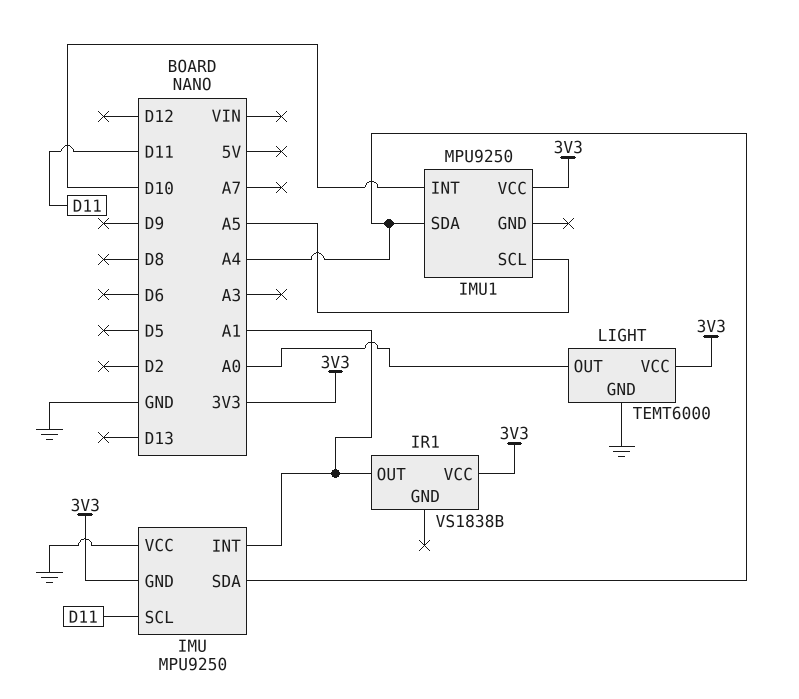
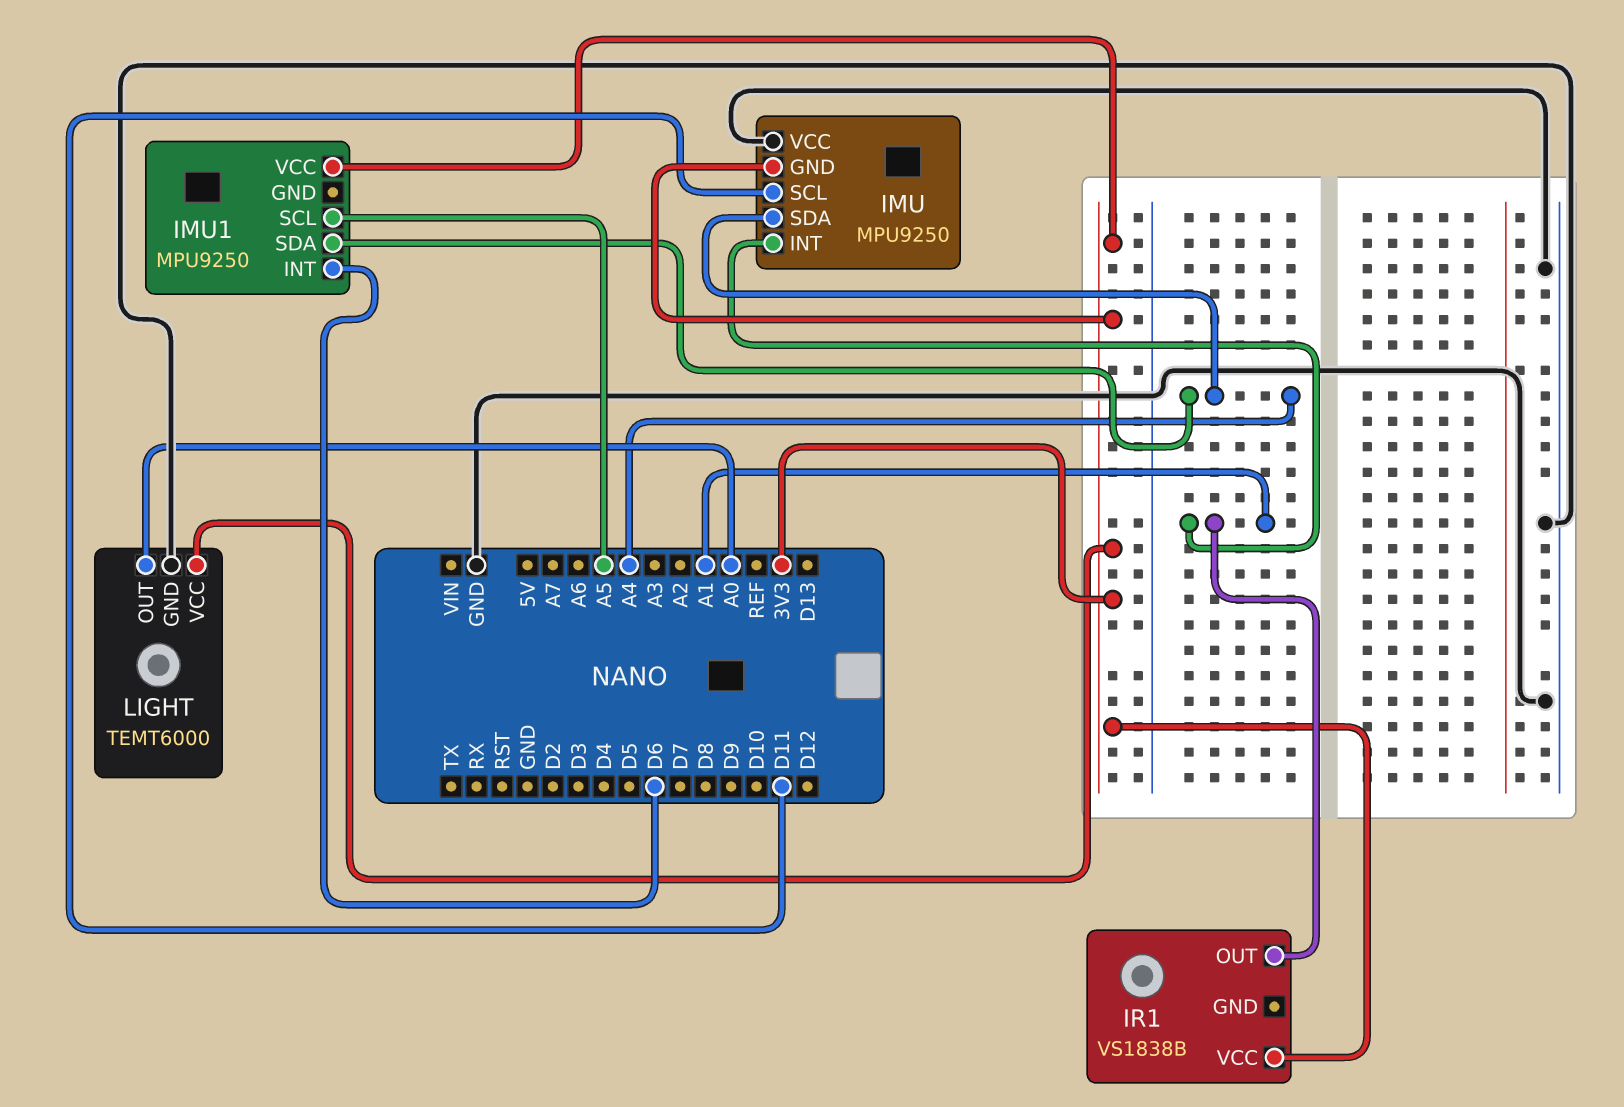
IMU1 pin INT: D10 -> D6

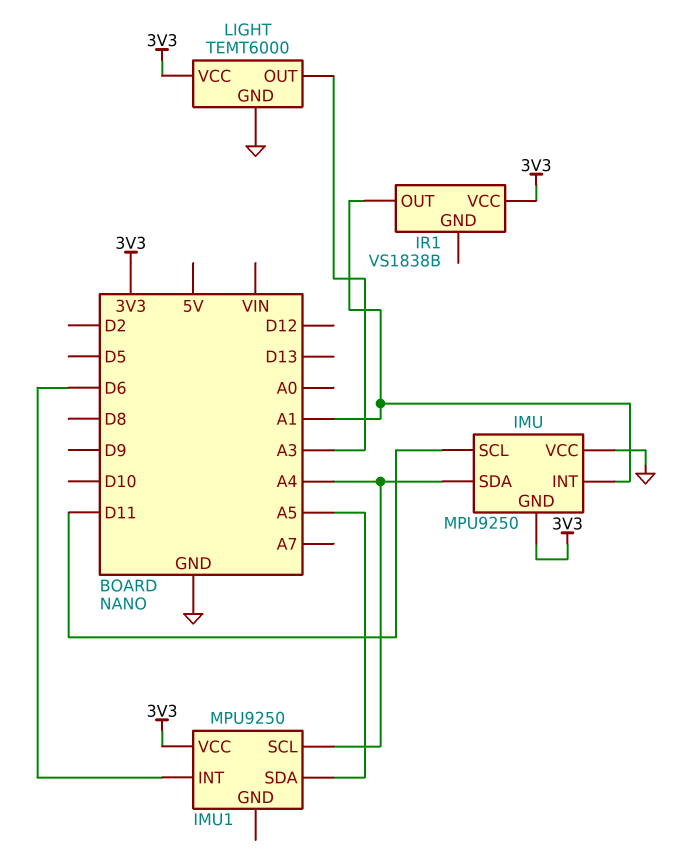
IMU1 pin SCL: A5 -> A4
IMU1 pin SDA: A4 -> A5
LIGHT pin OUT: A0 -> A3

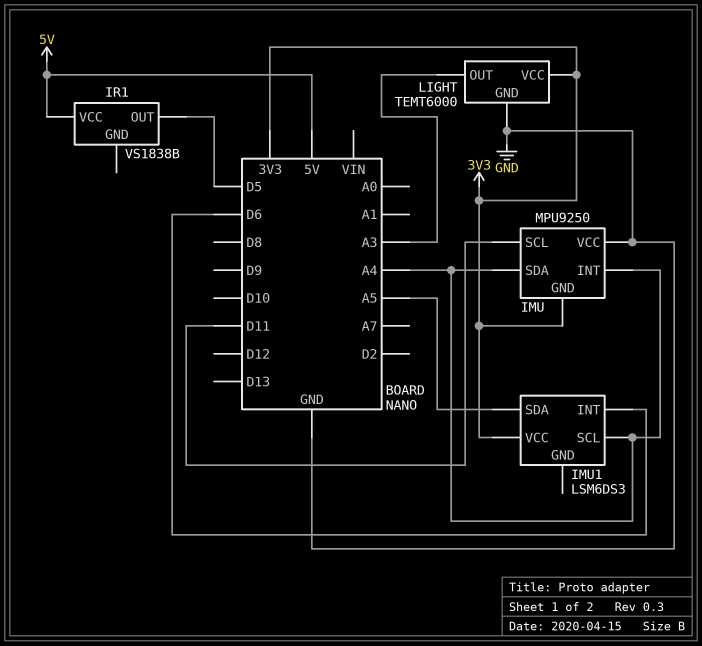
IMU pin INT: A1 -> A4
IMU1: MPU9250 -> LSM6DS3
IR1 pin OUT: A1 -> D5
IR1 pin VCC: 3V3 -> 5V

